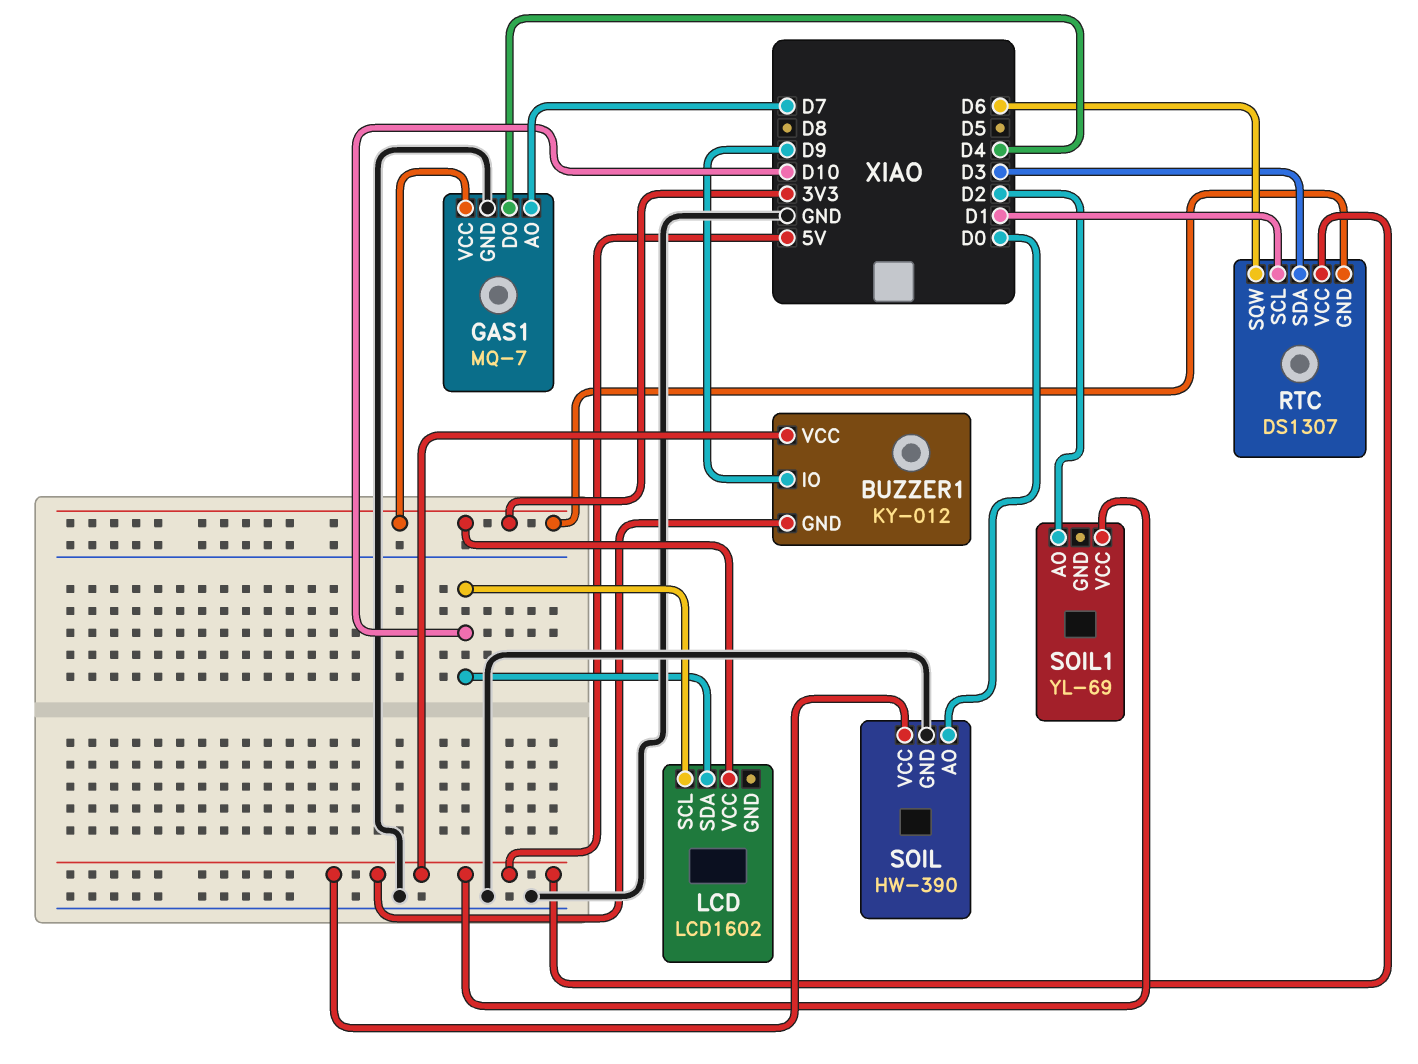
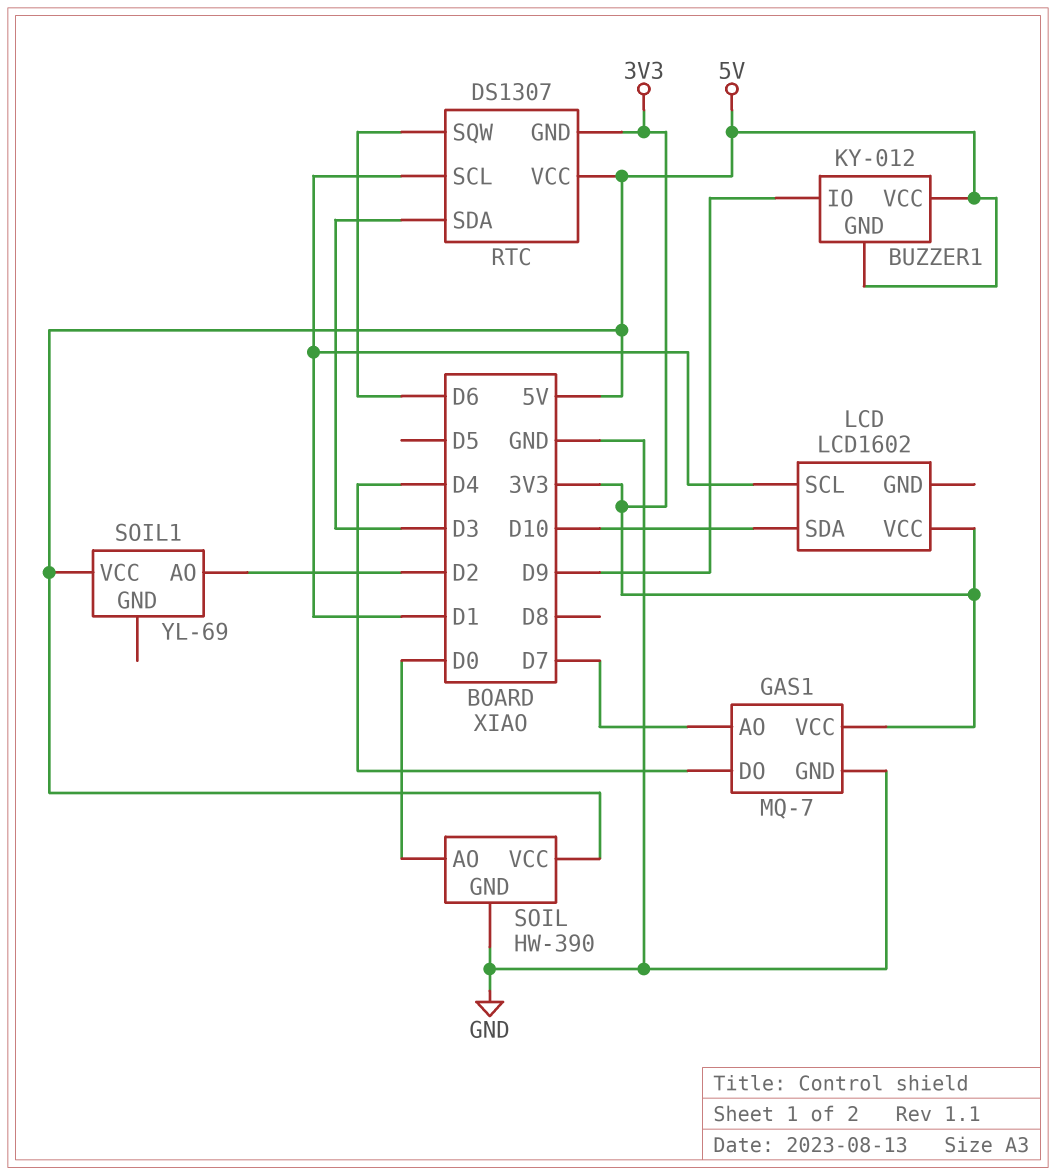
LCD pin SCL: D10 -> D1

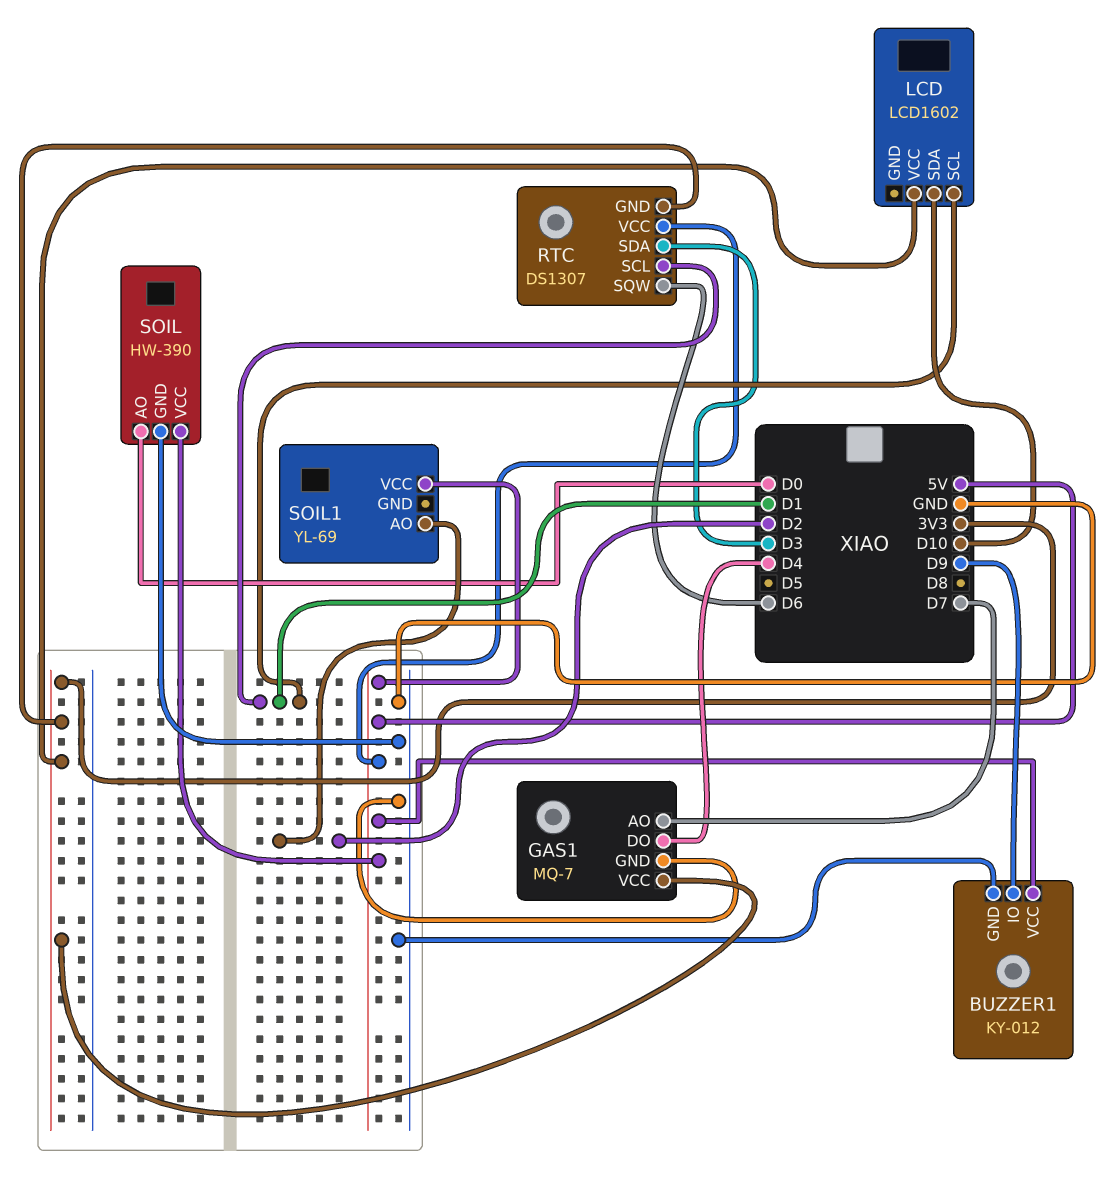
BUZZER1 pin GND: 5V -> GND

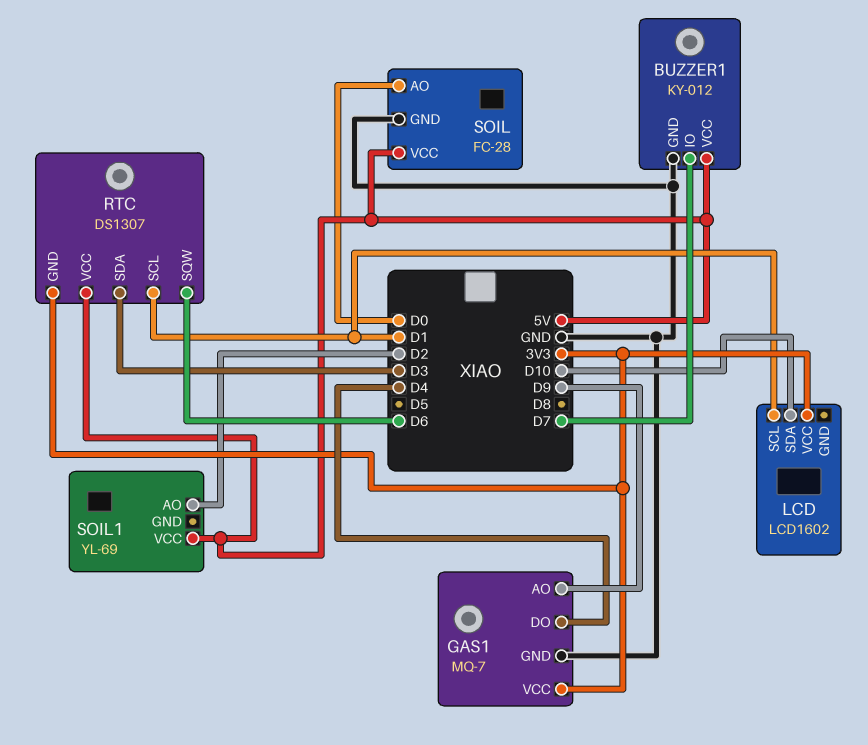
BUZZER1 pin IO: D9 -> D7
GAS1 pin AO: D7 -> D9
SOIL: HW-390 -> FC-28

